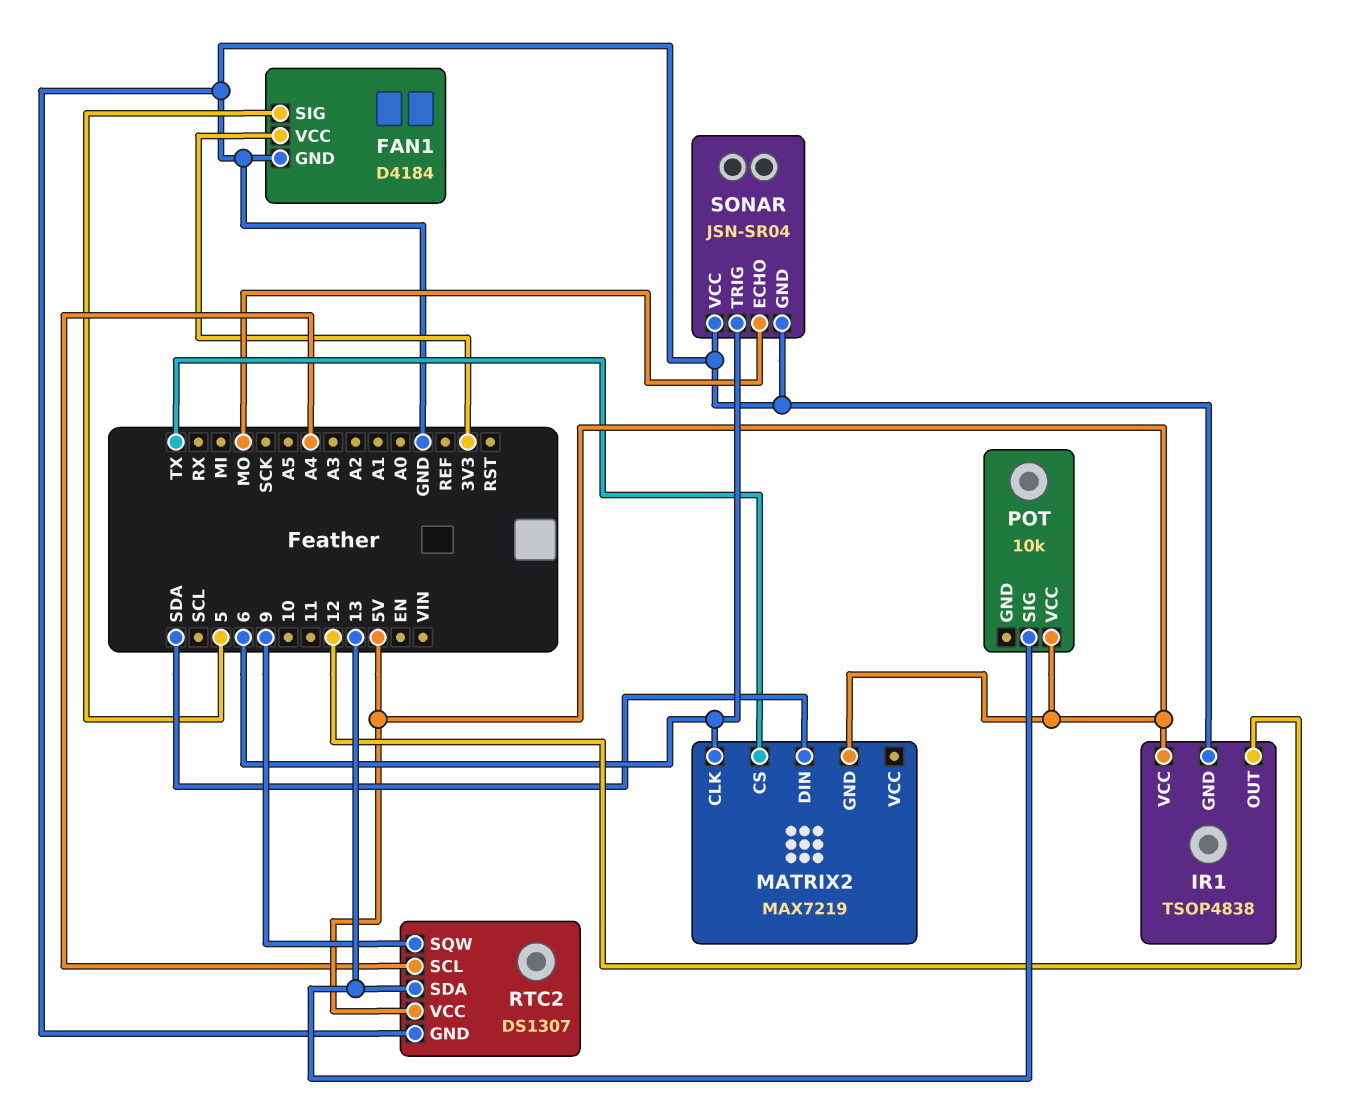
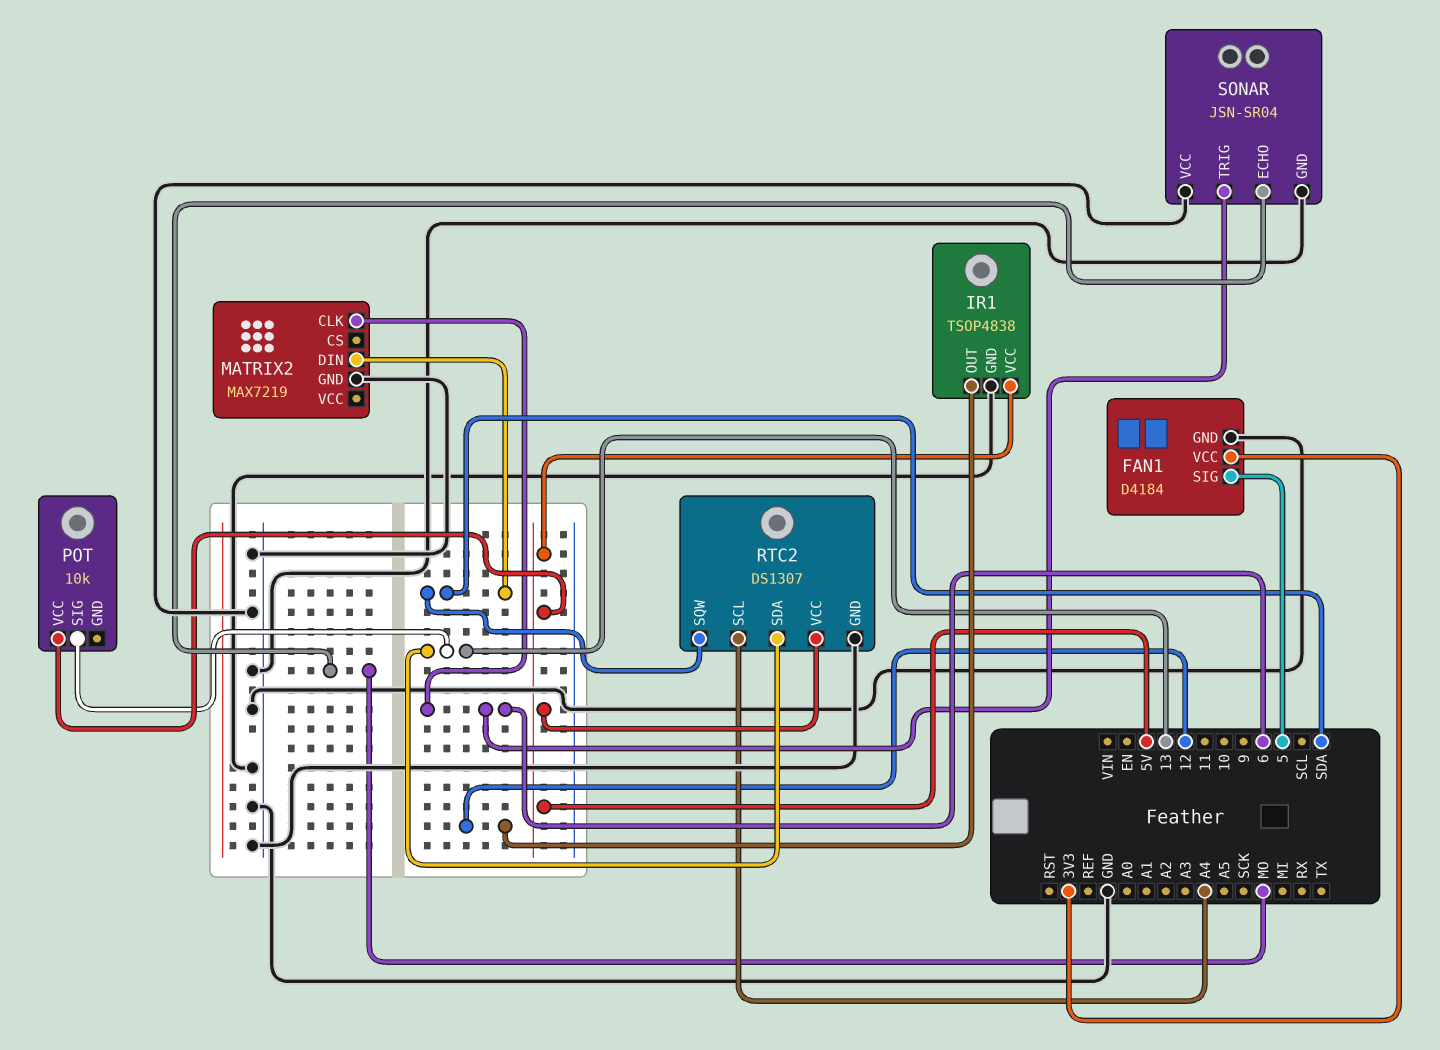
MATRIX2 pin CS: TX -> none
MATRIX2 pin GND: 5V -> GND
RTC2 pin SQW: 9 -> SDA

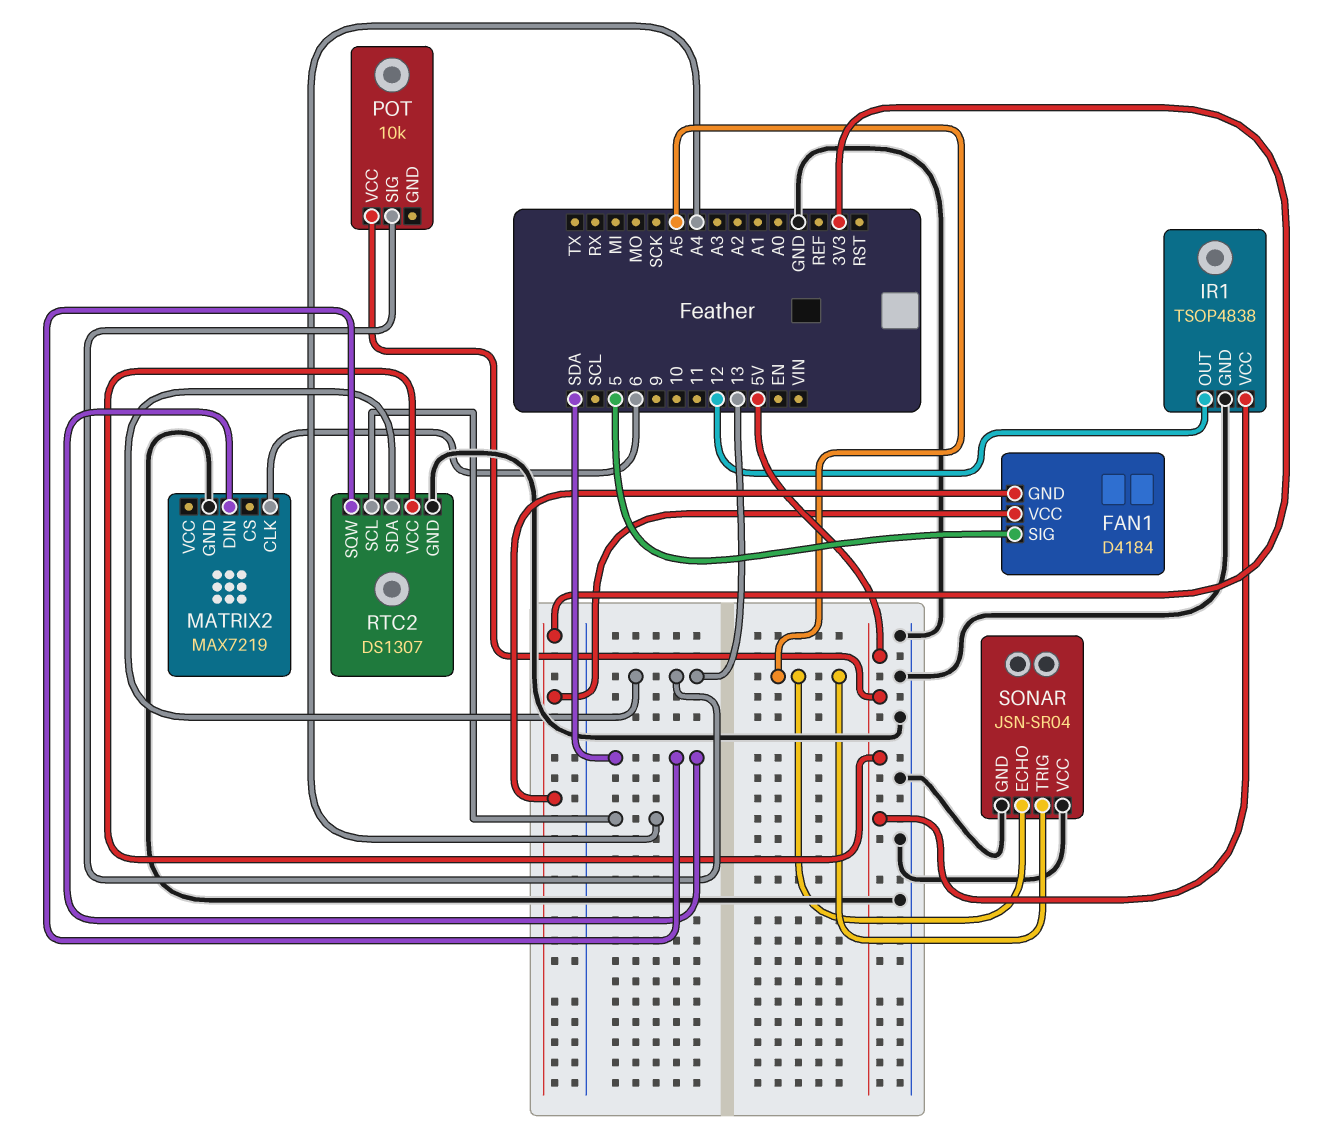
FAN1 pin GND: GND -> 3V3
SONAR pin ECHO: MO -> A5
SONAR pin TRIG: 6 -> A5

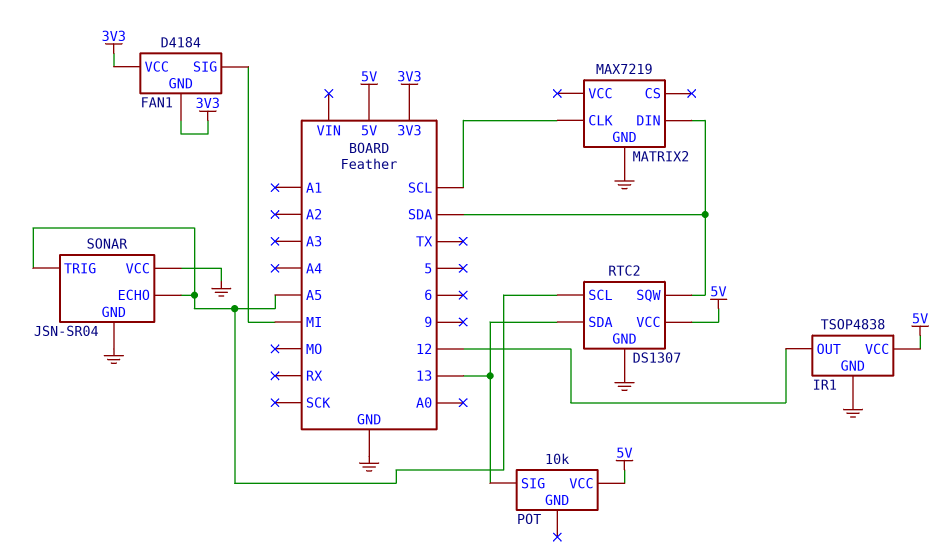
FAN1 pin SIG: 5 -> MI
MATRIX2 pin CLK: 6 -> SCL
RTC2 pin SCL: A4 -> A5

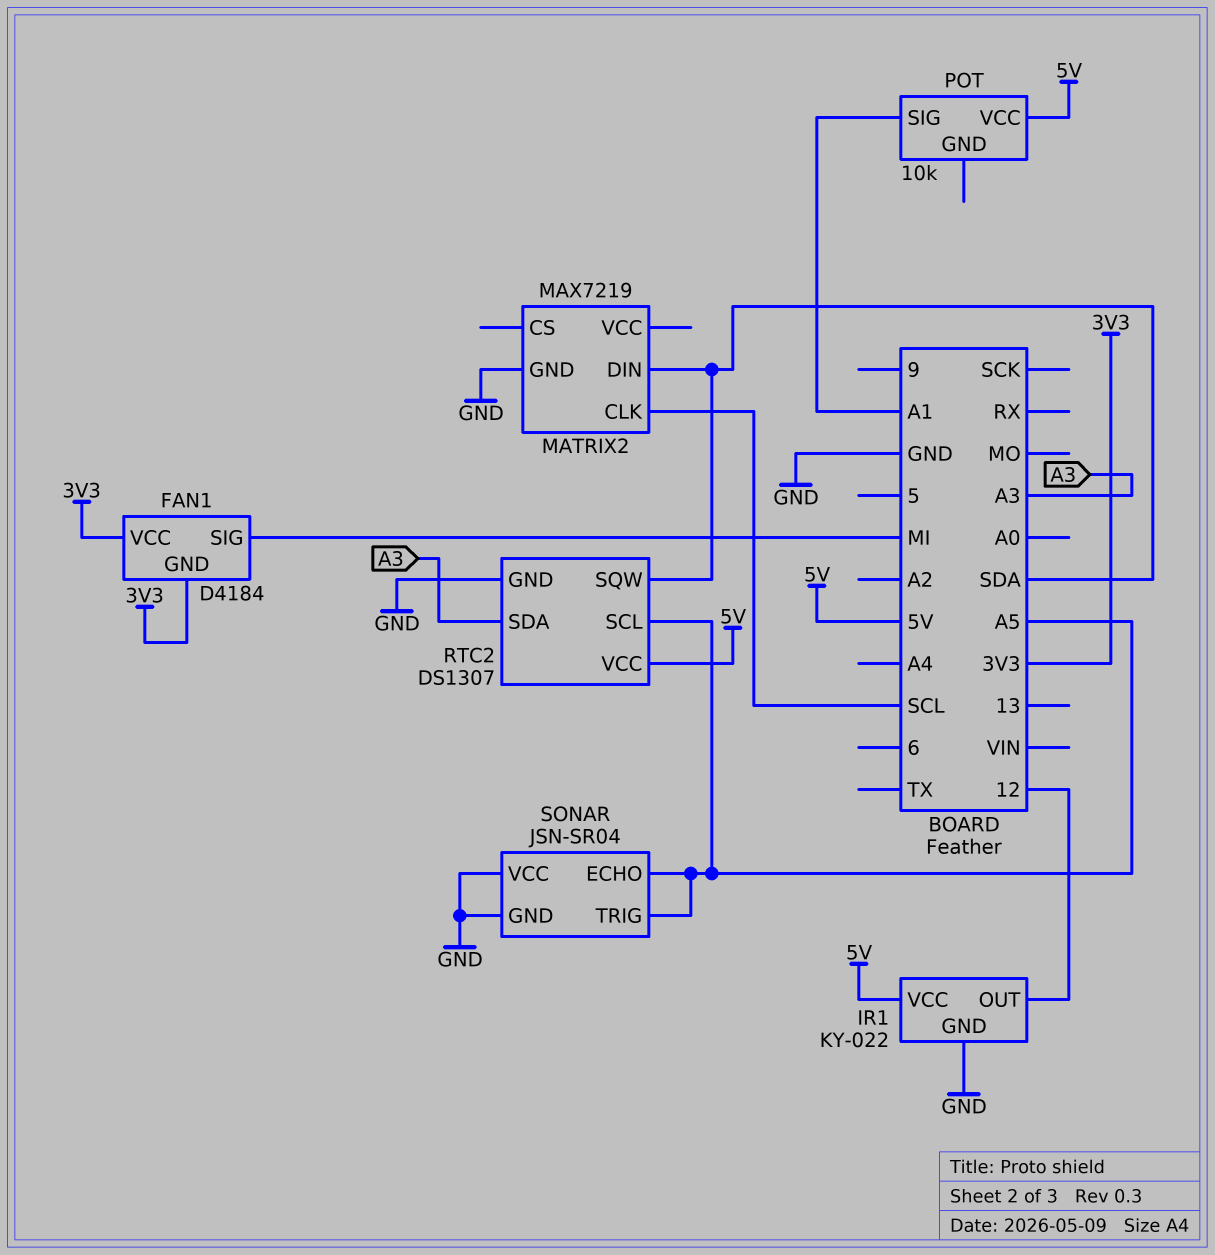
IR1: TSOP4838 -> KY-022
POT pin SIG: 13 -> A1
RTC2 pin SDA: 13 -> A3

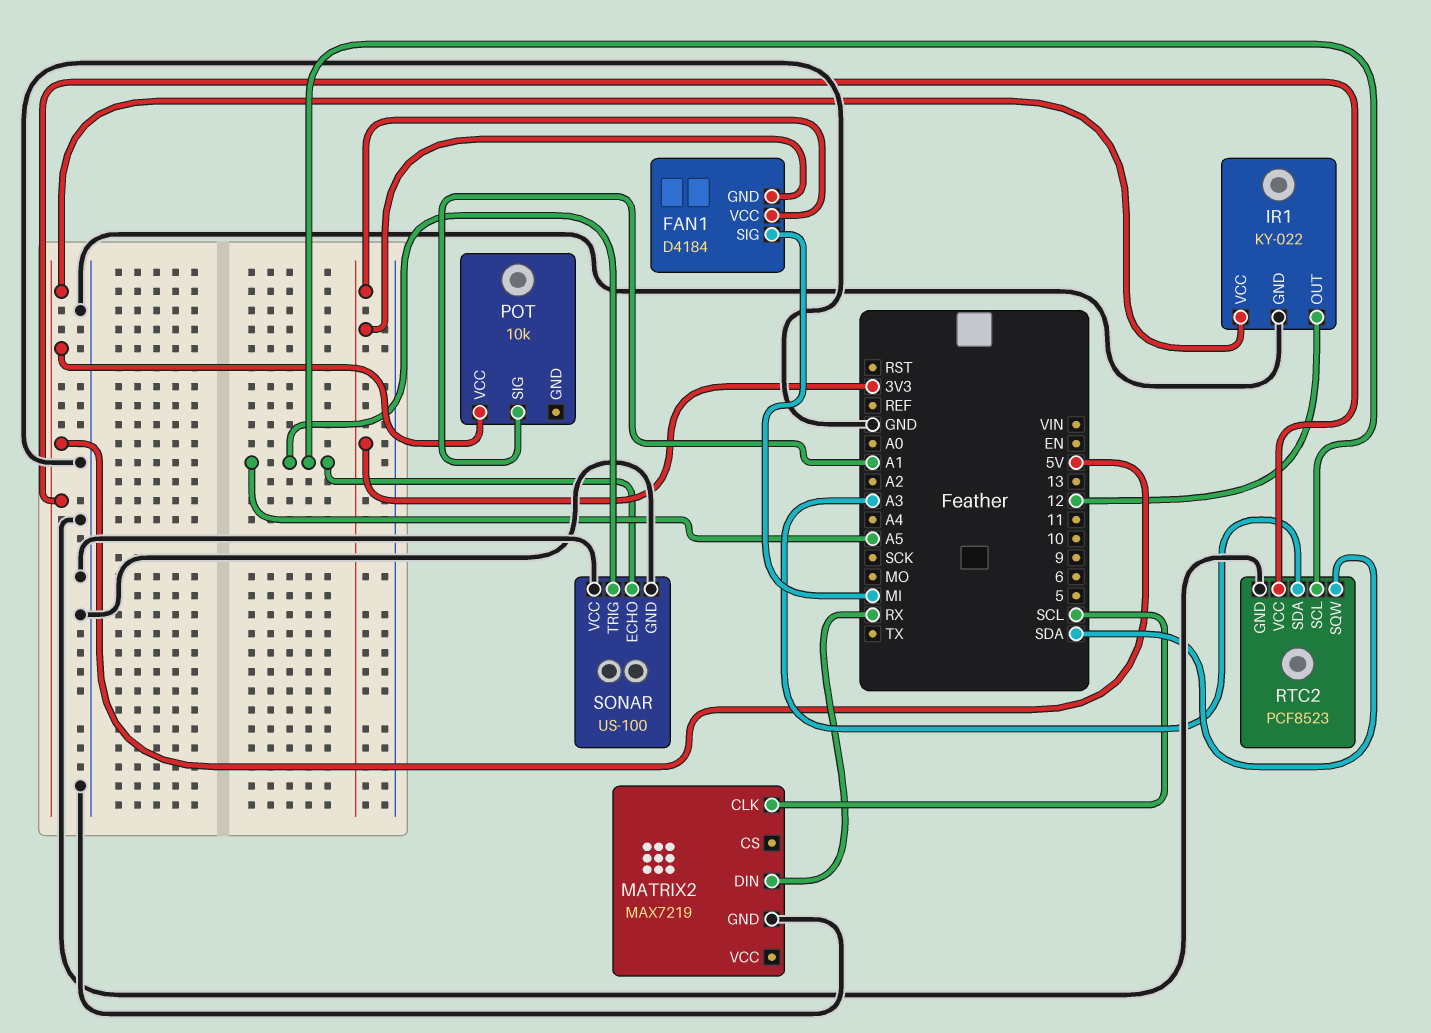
MATRIX2 pin DIN: SDA -> RX
RTC2: DS1307 -> PCF8523
SONAR: JSN-SR04 -> US-100

